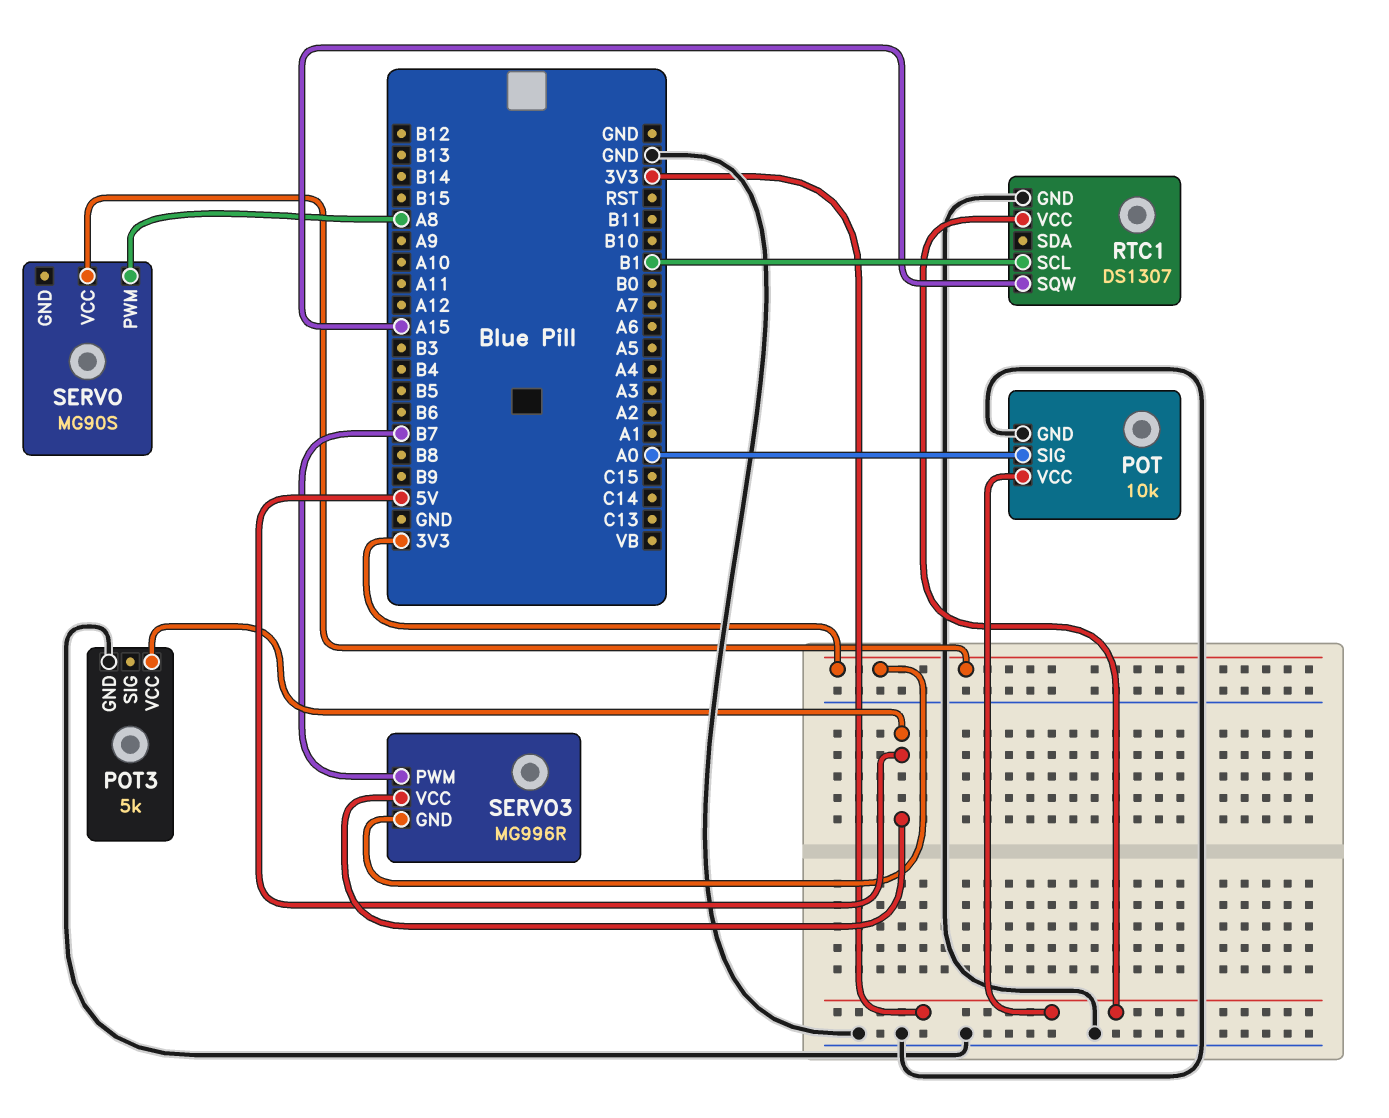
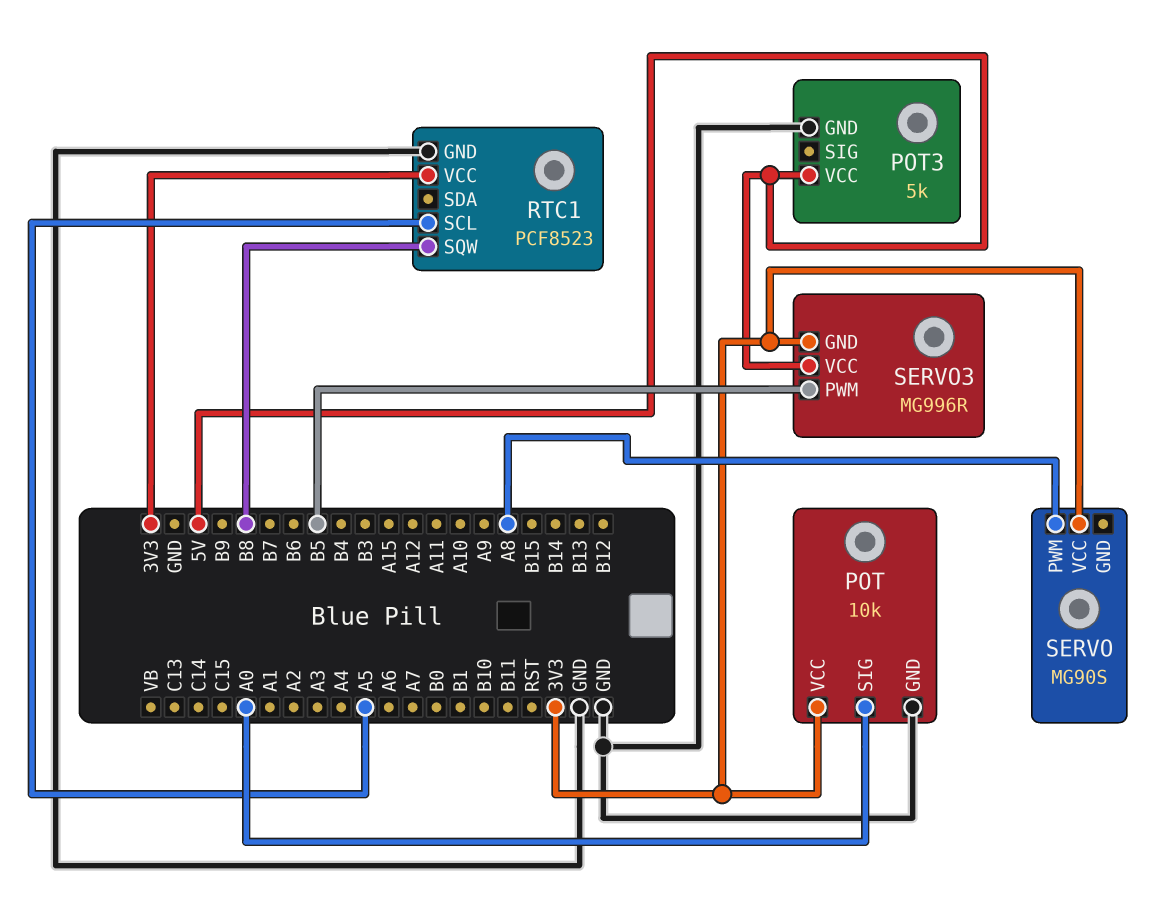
RTC1: DS1307 -> PCF8523
RTC1 pin SCL: B1 -> A5
RTC1 pin SQW: A15 -> B8
SERVO3 pin PWM: B7 -> B5

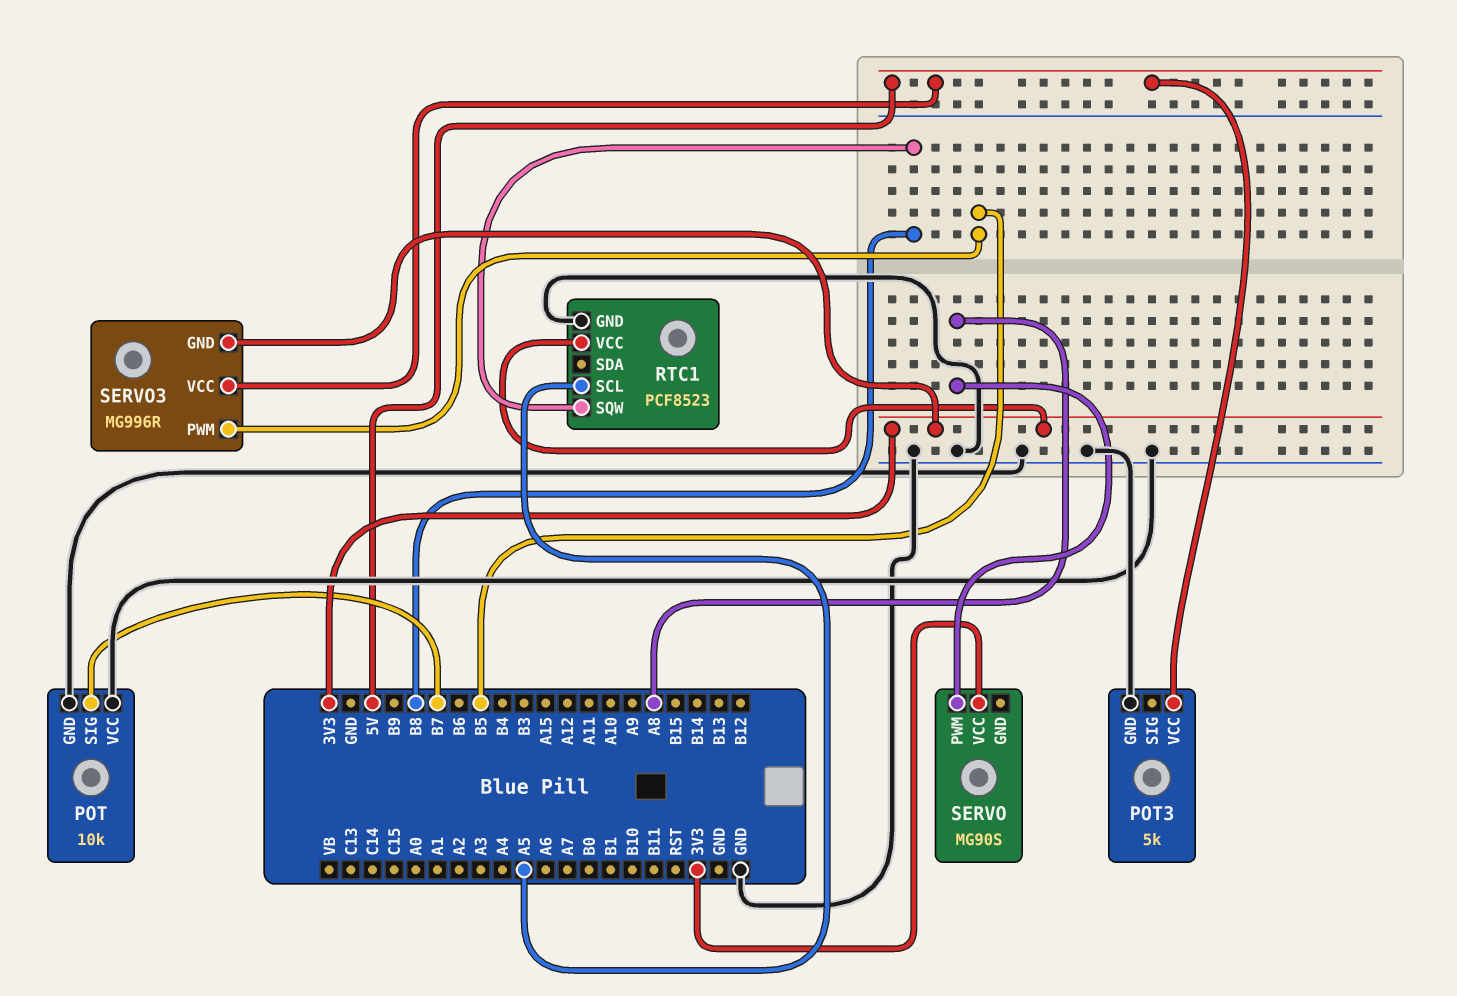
POT pin SIG: A0 -> B7
POT pin VCC: 3V3 -> GND

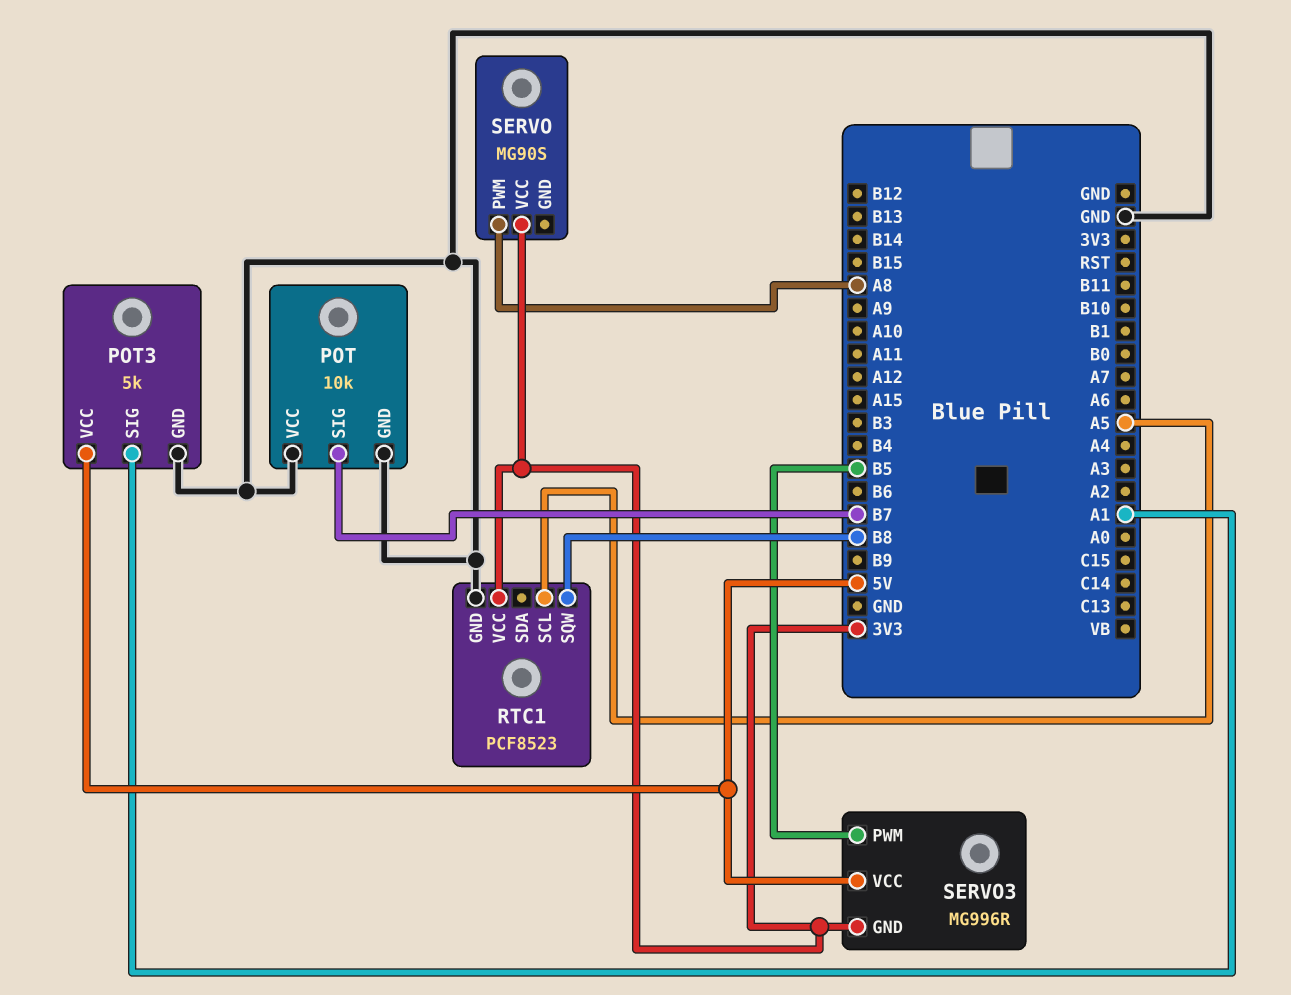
POT3 pin SIG: none -> A1

